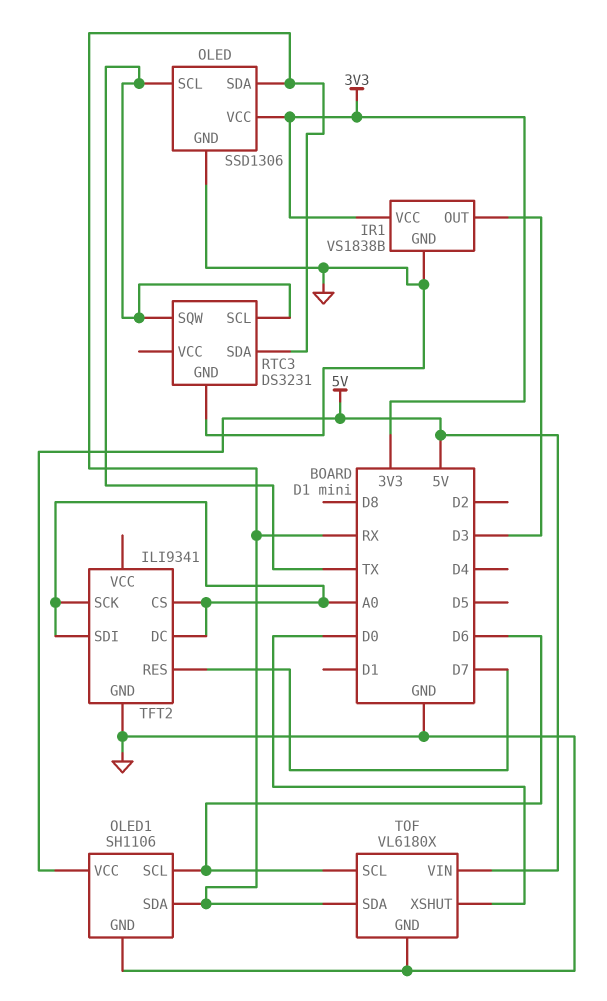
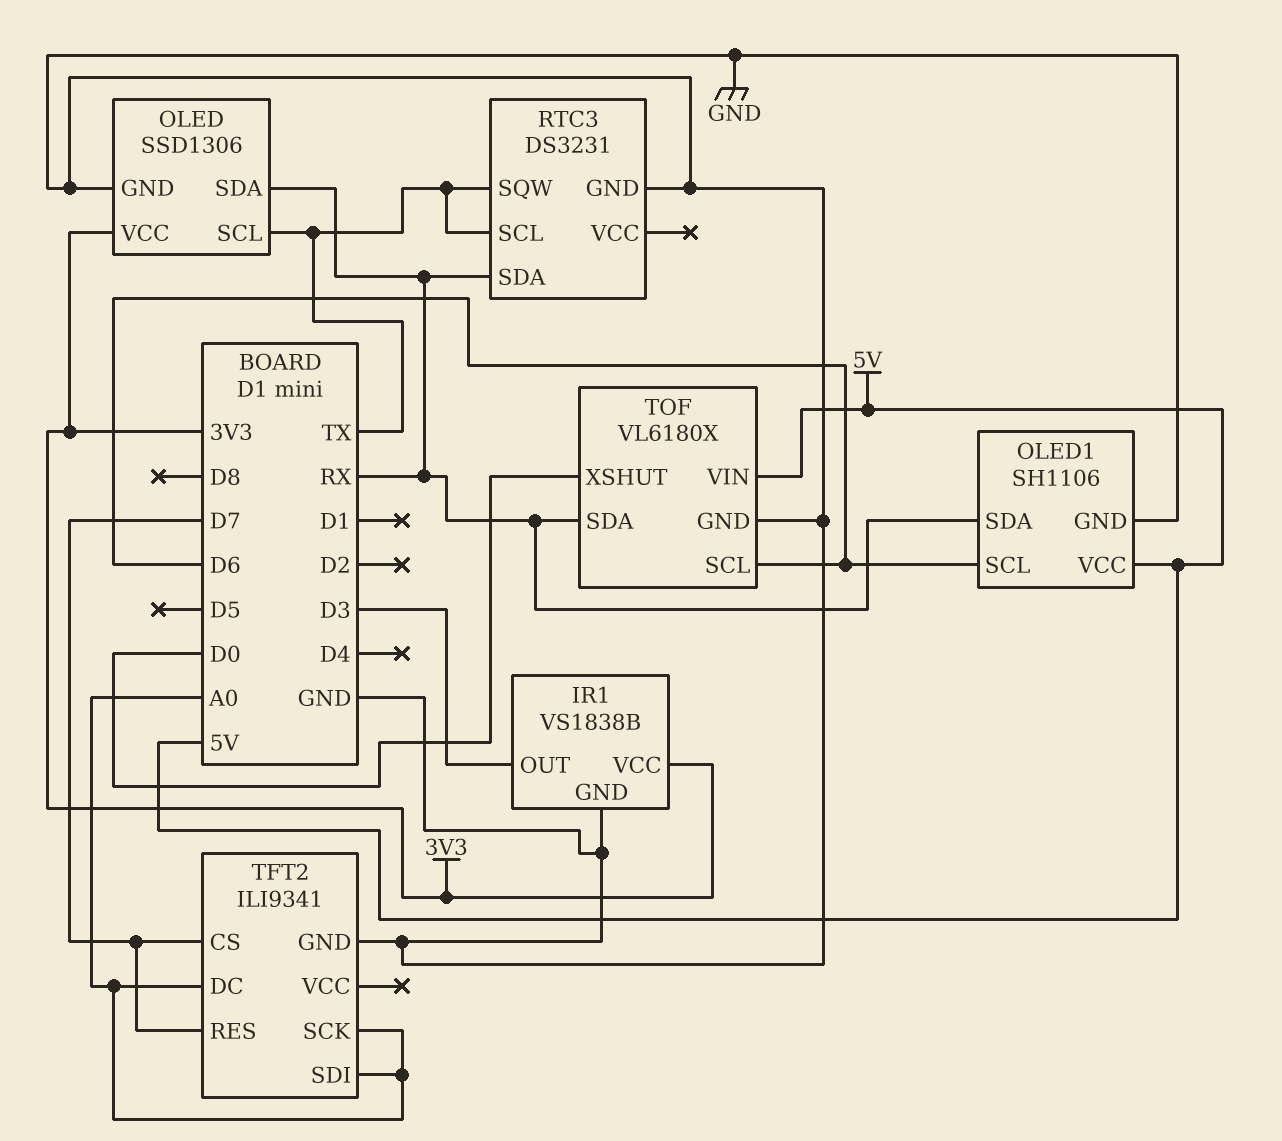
TFT2 pin CS: A0 -> D7

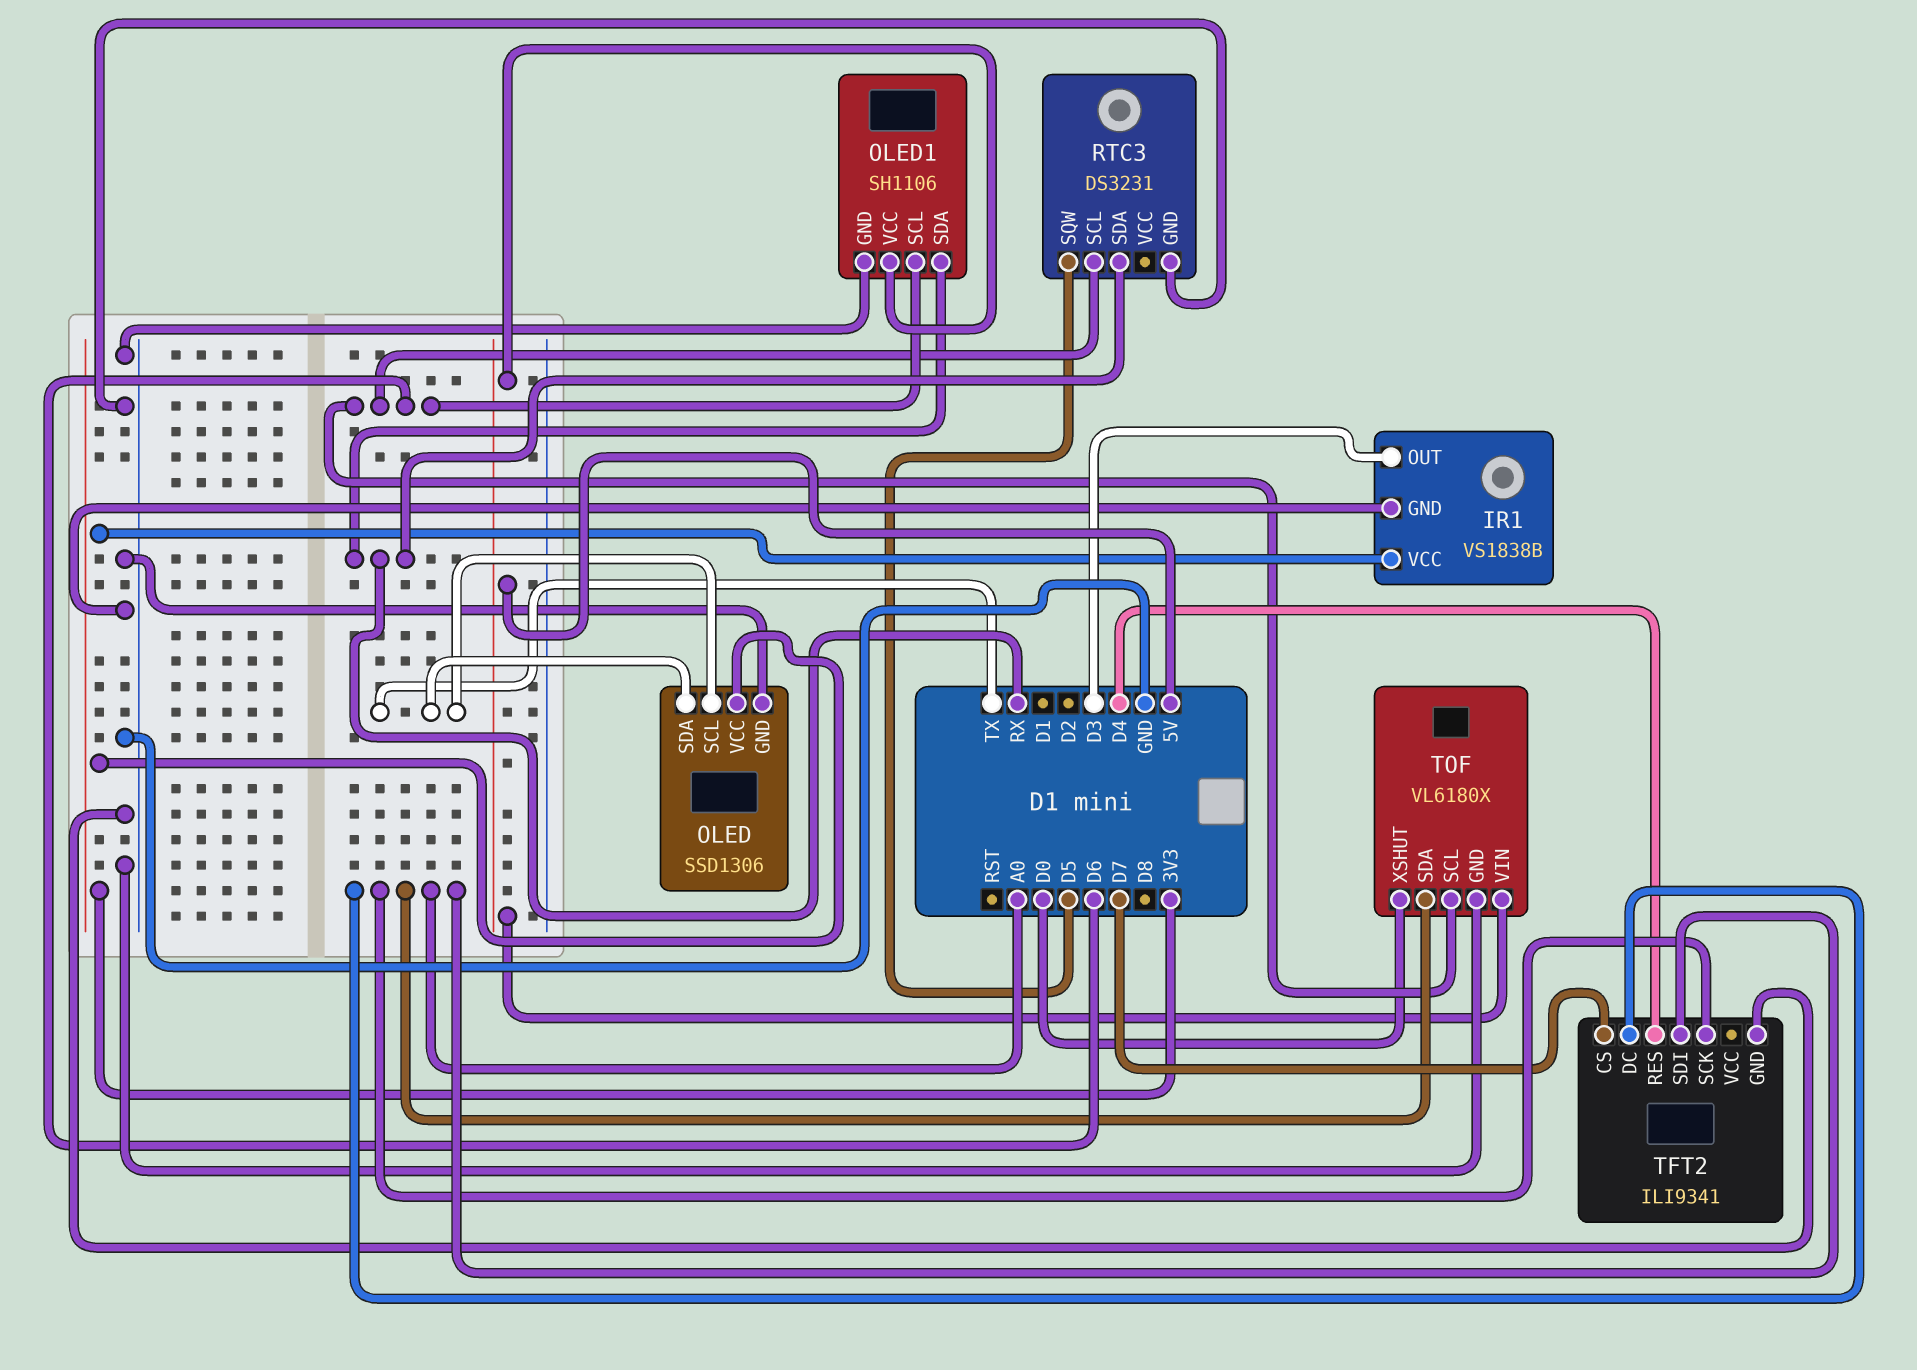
OLED pin SDA: RX -> TX
RTC3 pin SCL: TX -> D6
RTC3 pin SQW: TX -> D5
TFT2 pin RES: D7 -> D4
TOF pin SDA: RX -> A0

